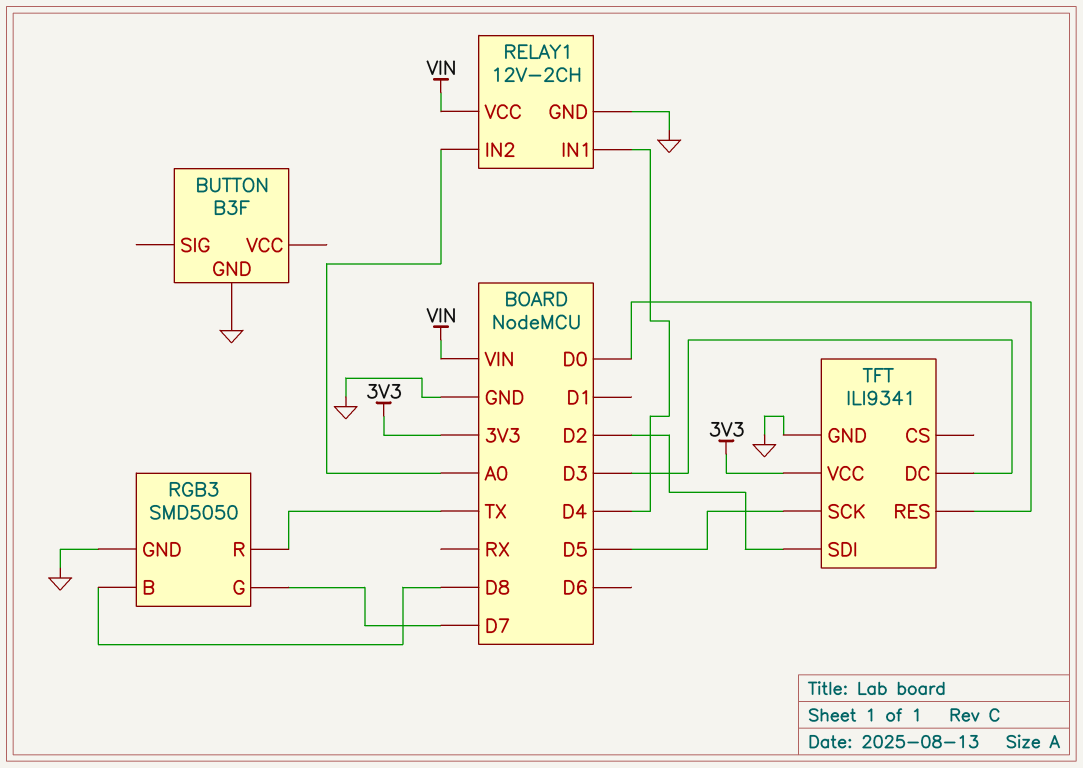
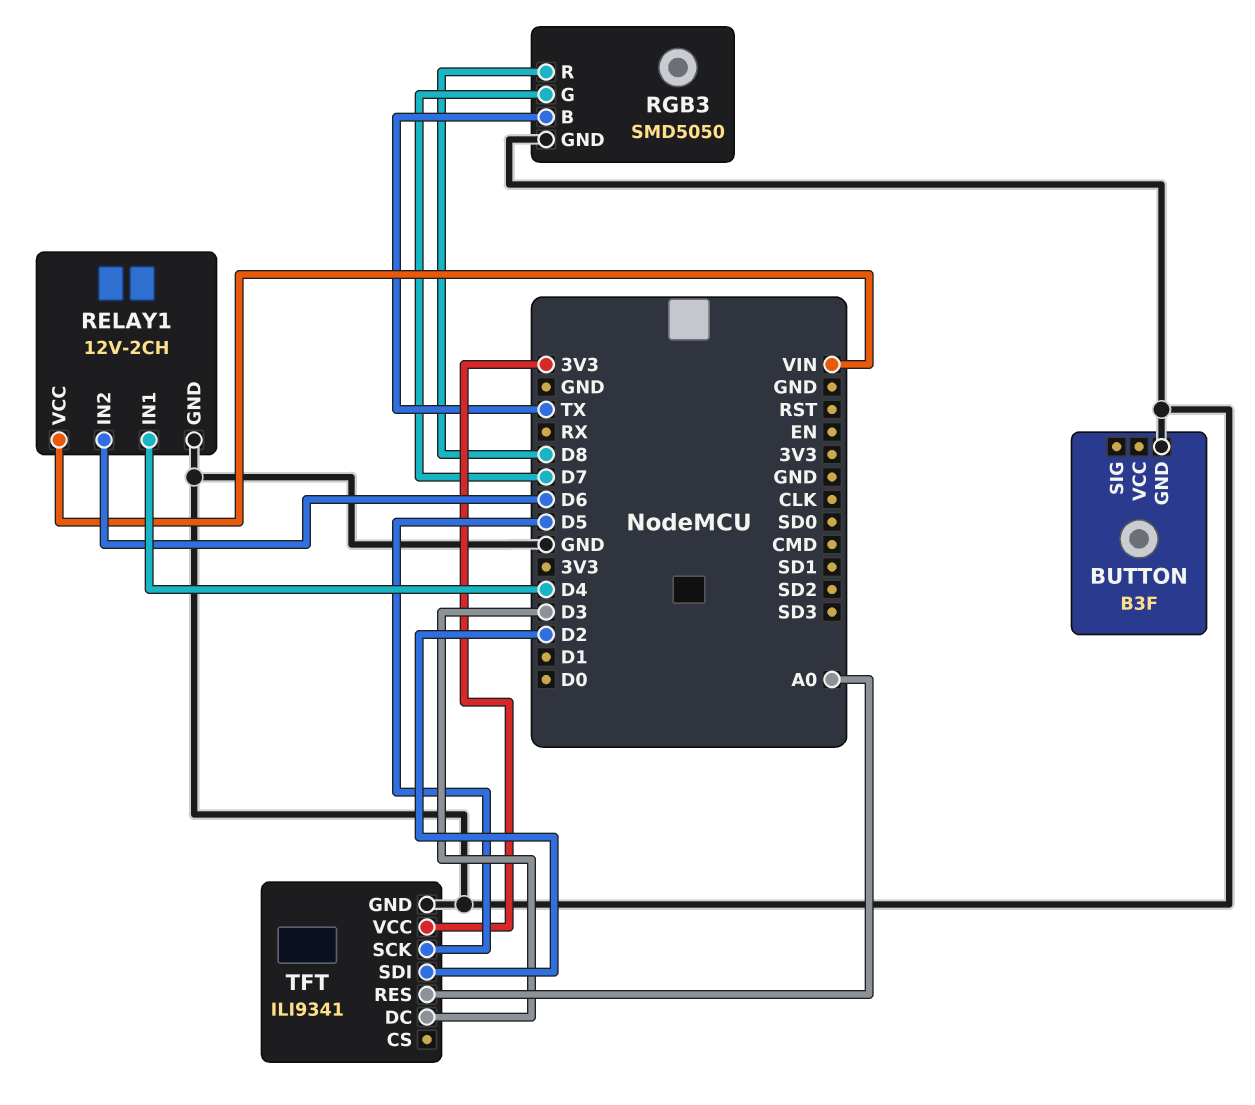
RELAY1 pin IN2: A0 -> D6
RGB3 pin B: D8 -> TX
RGB3 pin R: TX -> D8
TFT pin RES: D0 -> A0

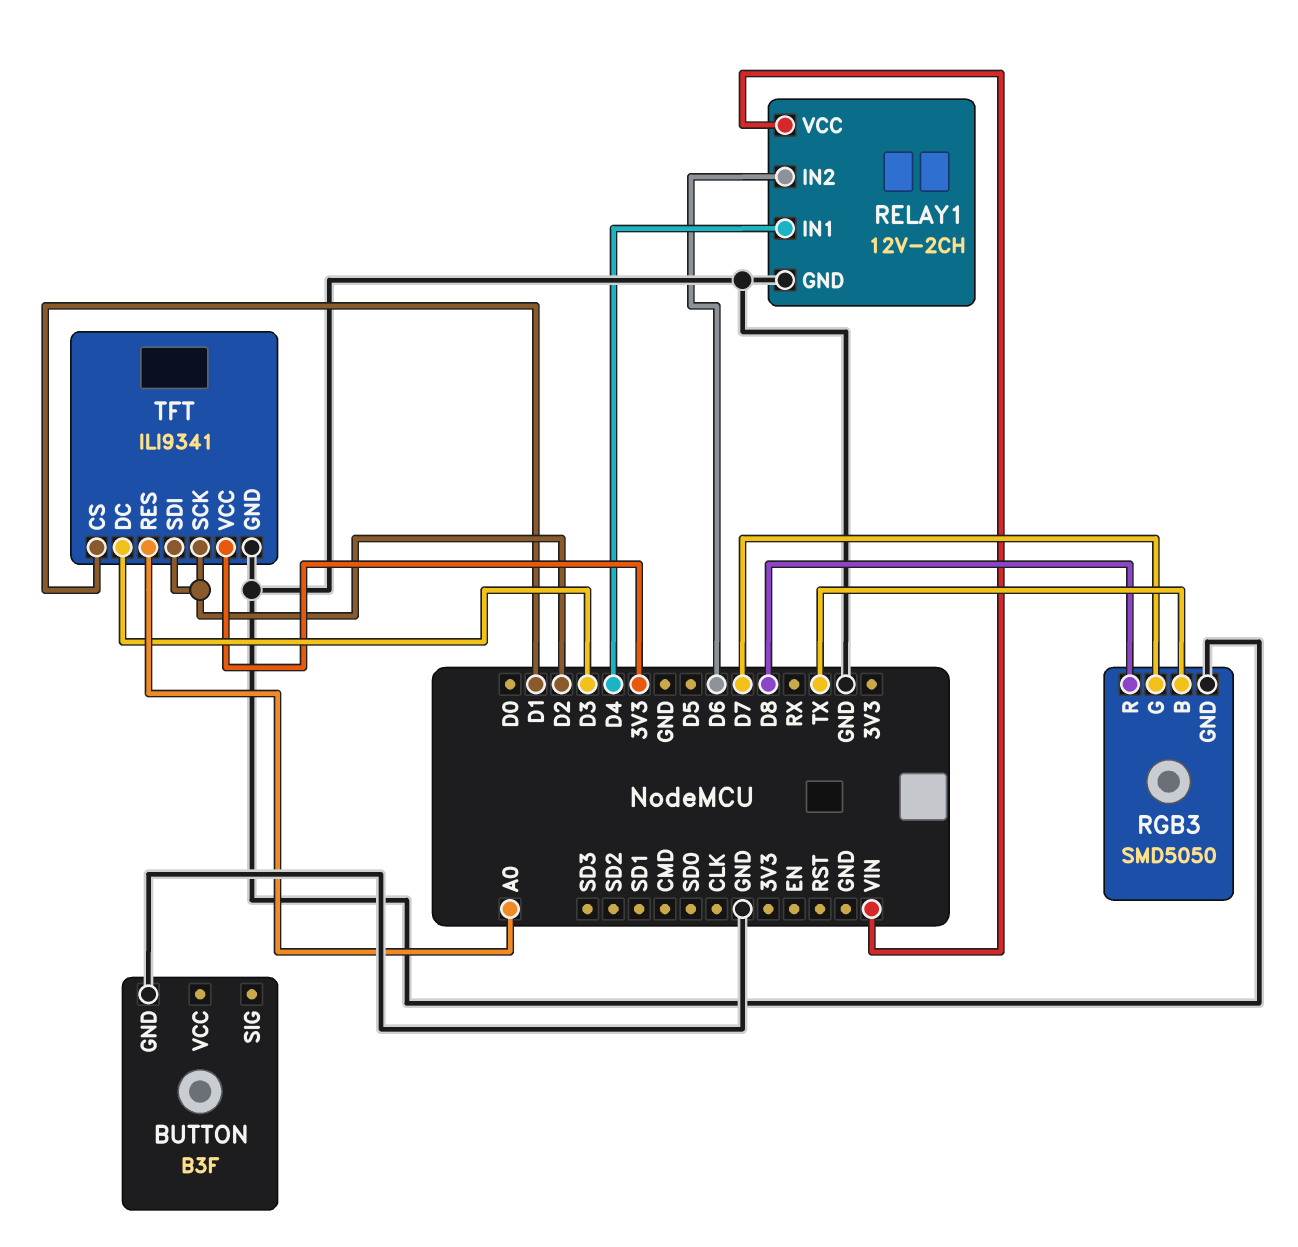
TFT pin CS: none -> D1
TFT pin SCK: D5 -> D2

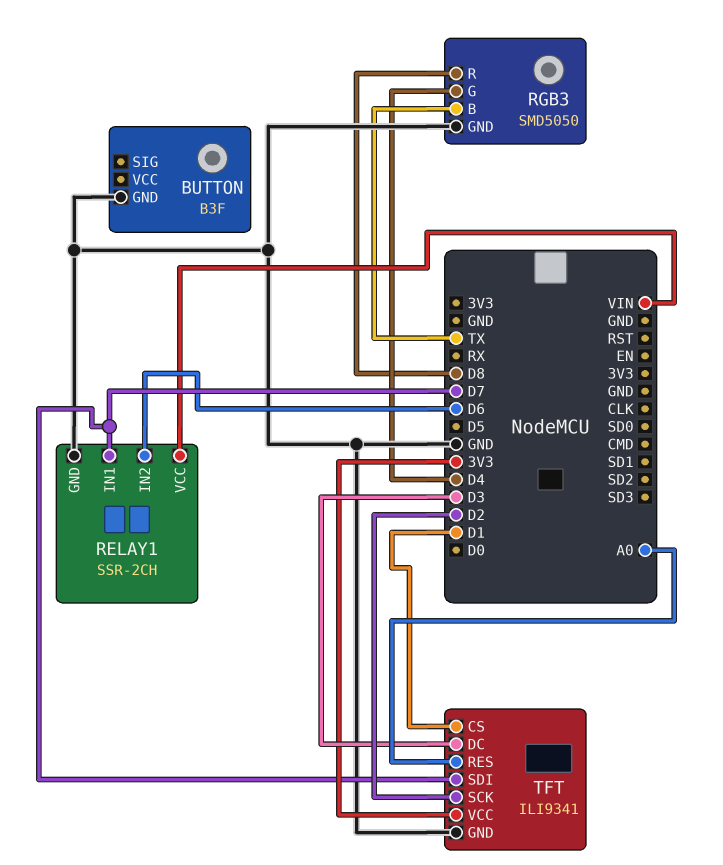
RELAY1: 12V-2CH -> SSR-2CH
RELAY1 pin IN1: D4 -> D7
RGB3 pin G: D7 -> D4
TFT pin SDI: D2 -> D7

